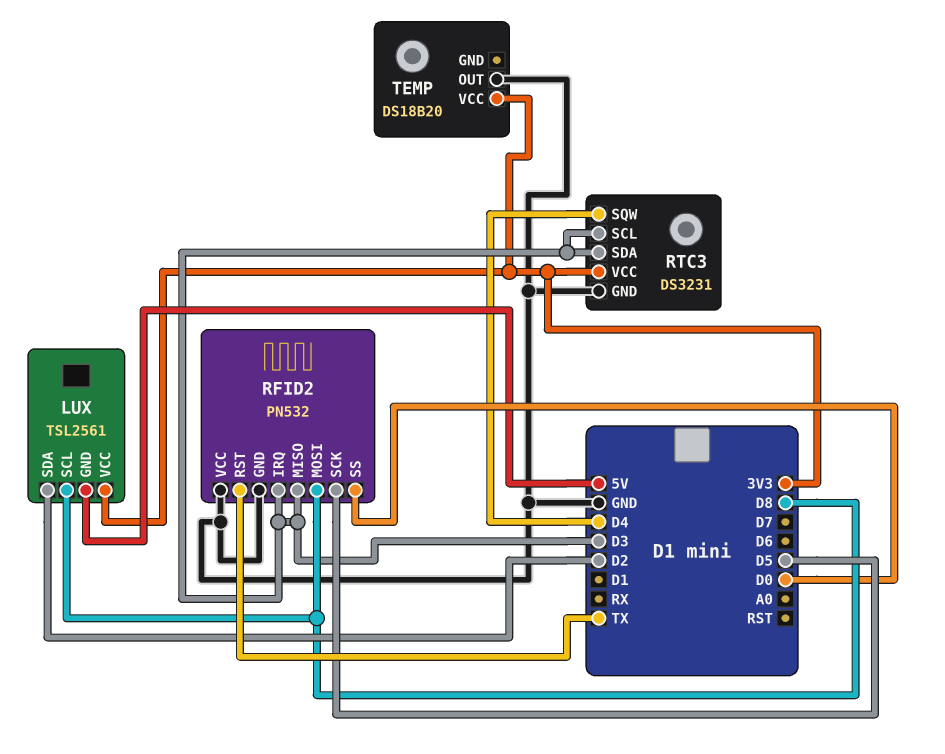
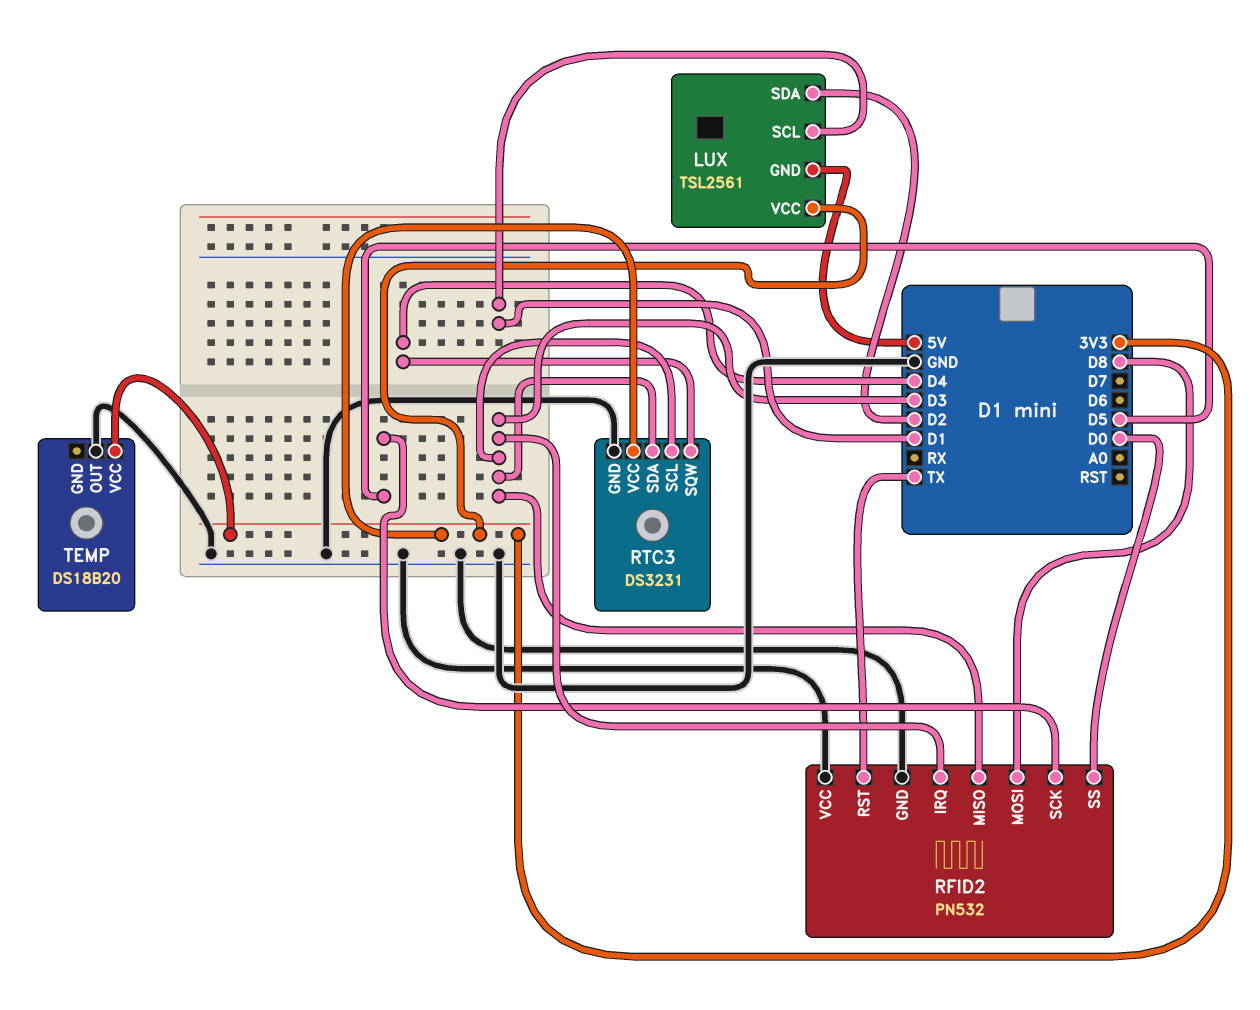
LUX pin SCL: D8 -> D1

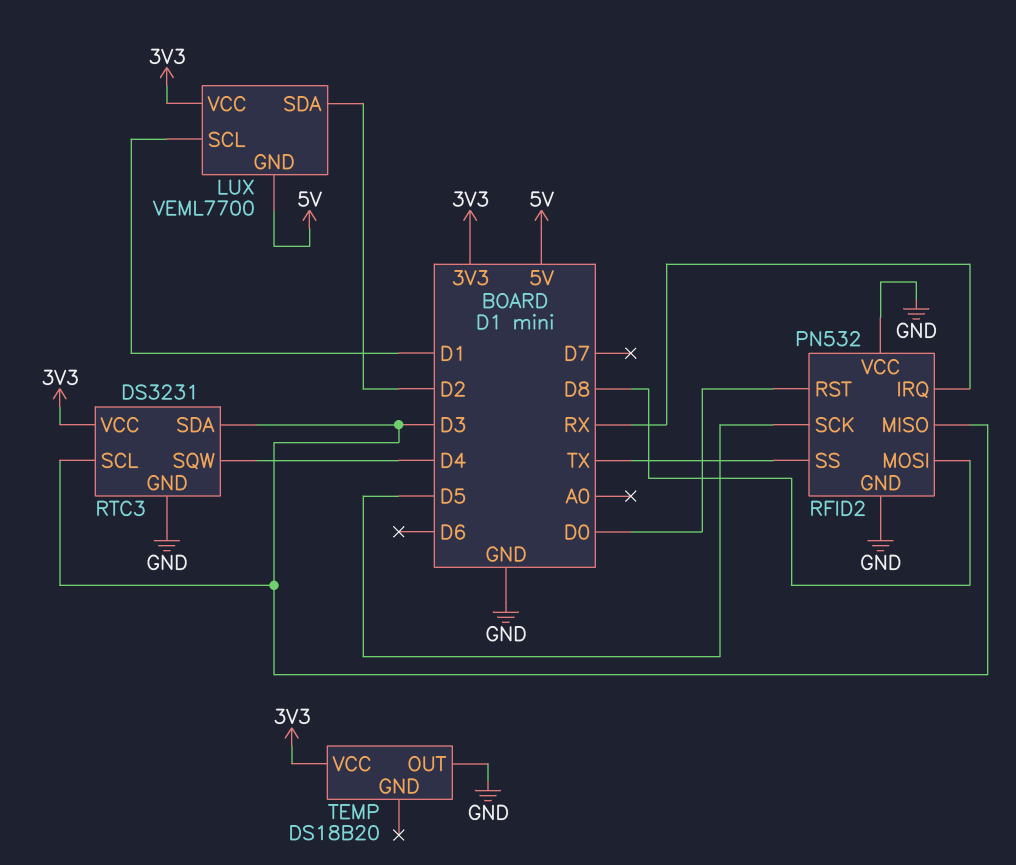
LUX: TSL2561 -> VEML7700
RFID2 pin IRQ: D3 -> RX
RFID2 pin RST: TX -> D0
RFID2 pin SS: D0 -> TX

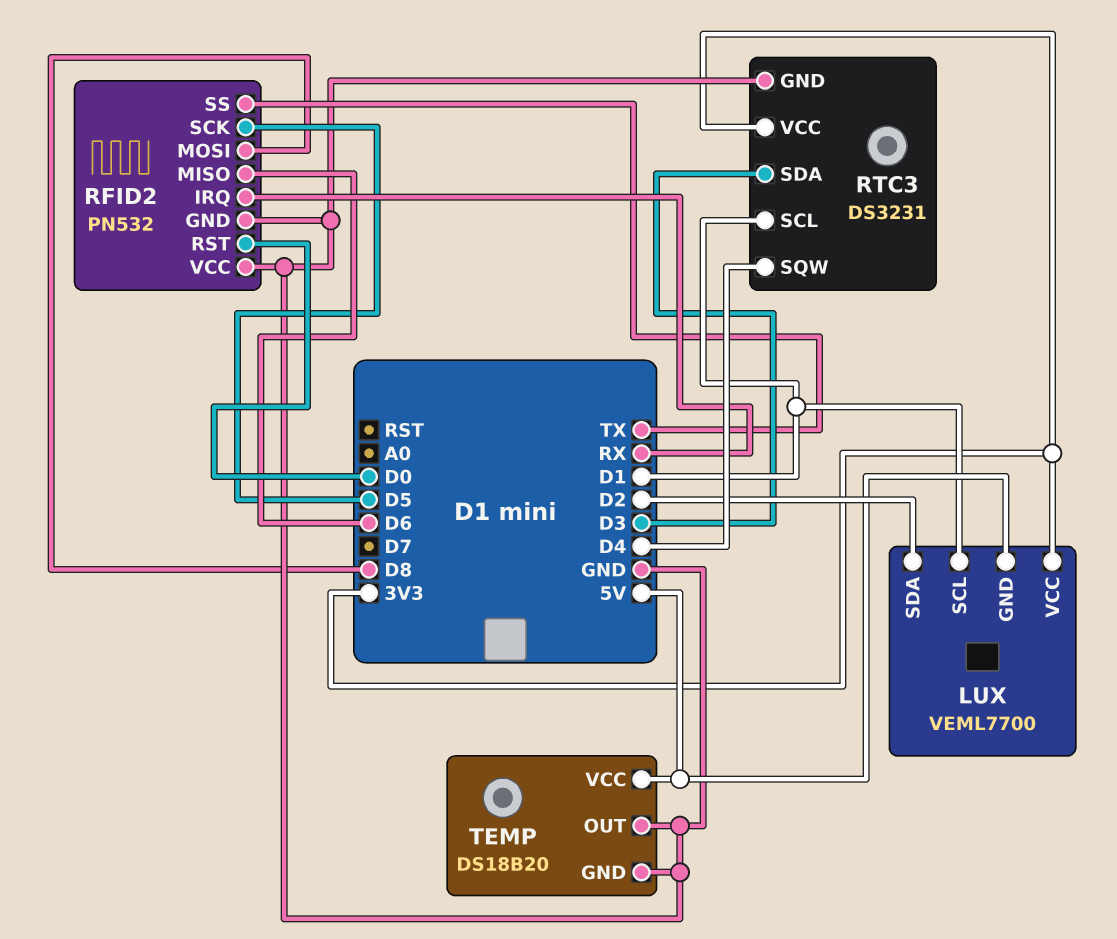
RFID2 pin MISO: D3 -> D6
RTC3 pin SCL: D3 -> D1
TEMP pin GND: none -> GND
TEMP pin VCC: 3V3 -> 5V

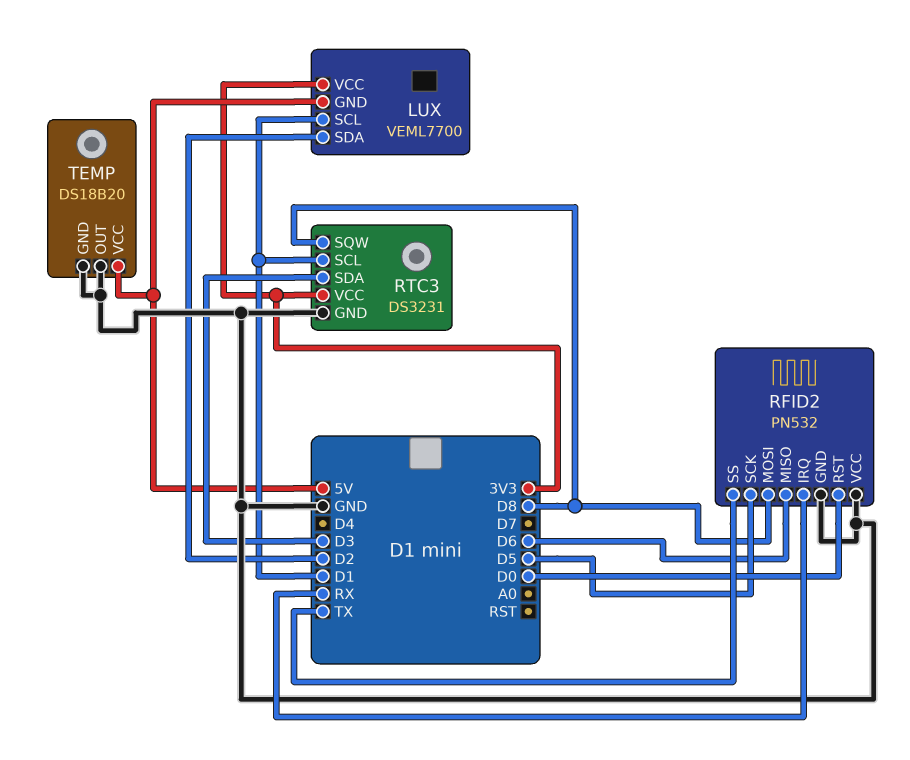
RTC3 pin SQW: D4 -> D8

